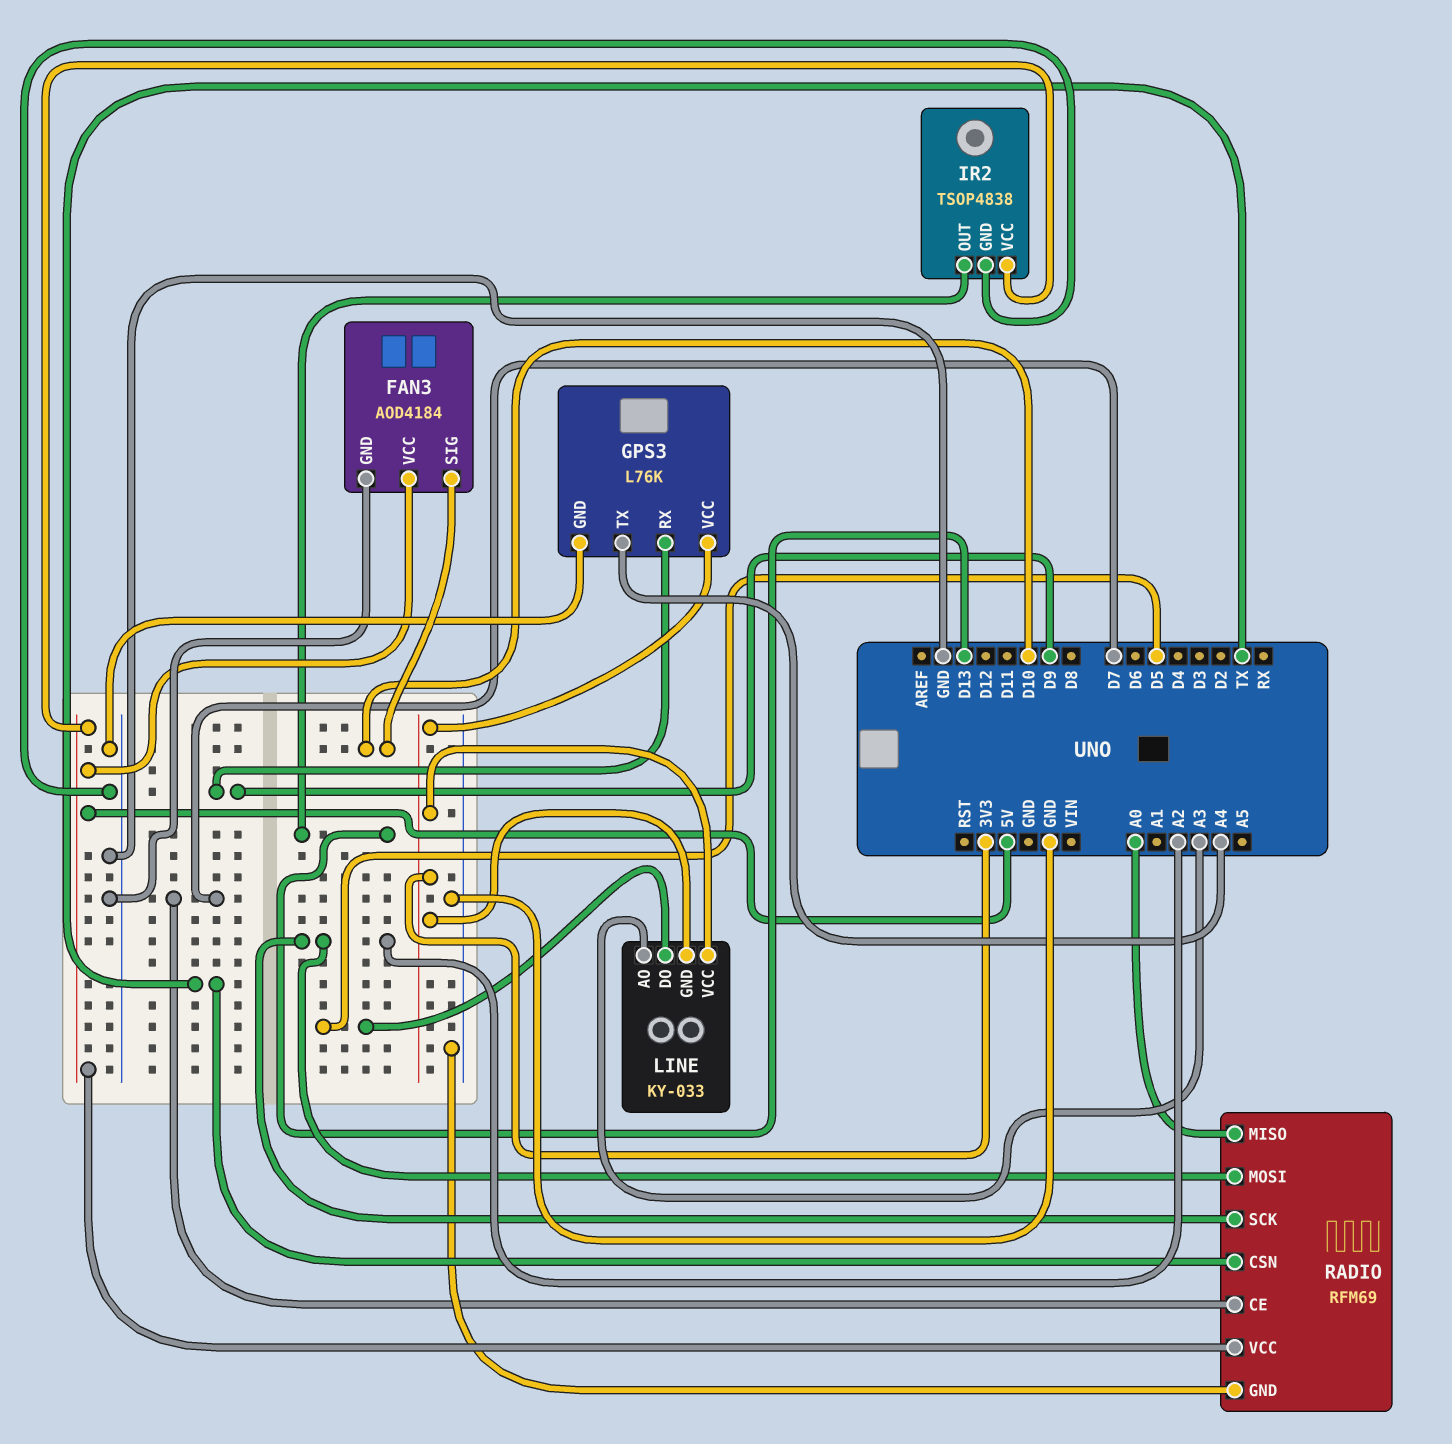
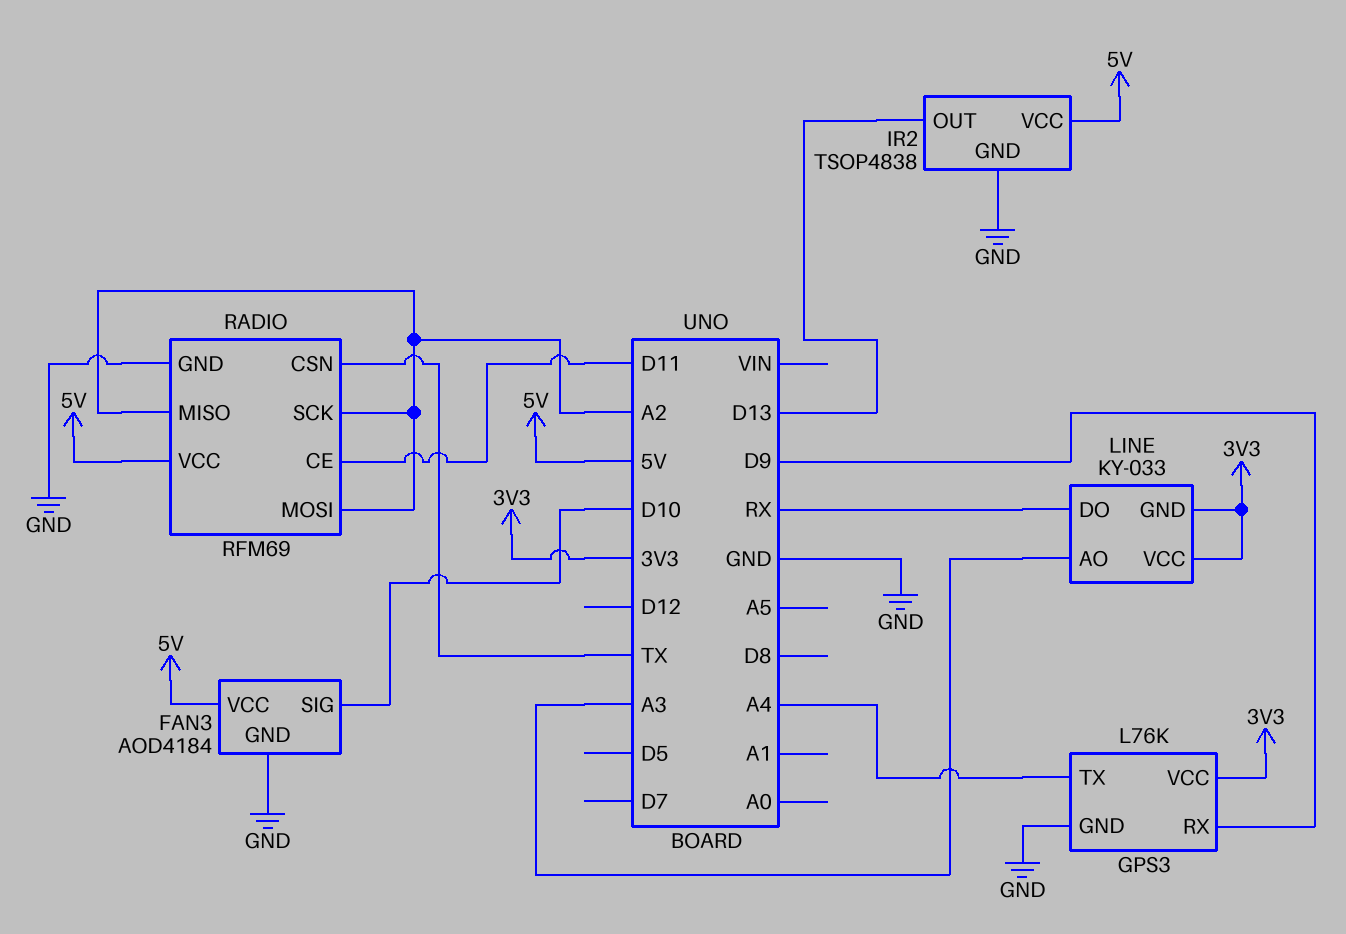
LINE pin DO: D5 -> RX
RADIO pin CE: D7 -> D11
RADIO pin MISO: A0 -> A2

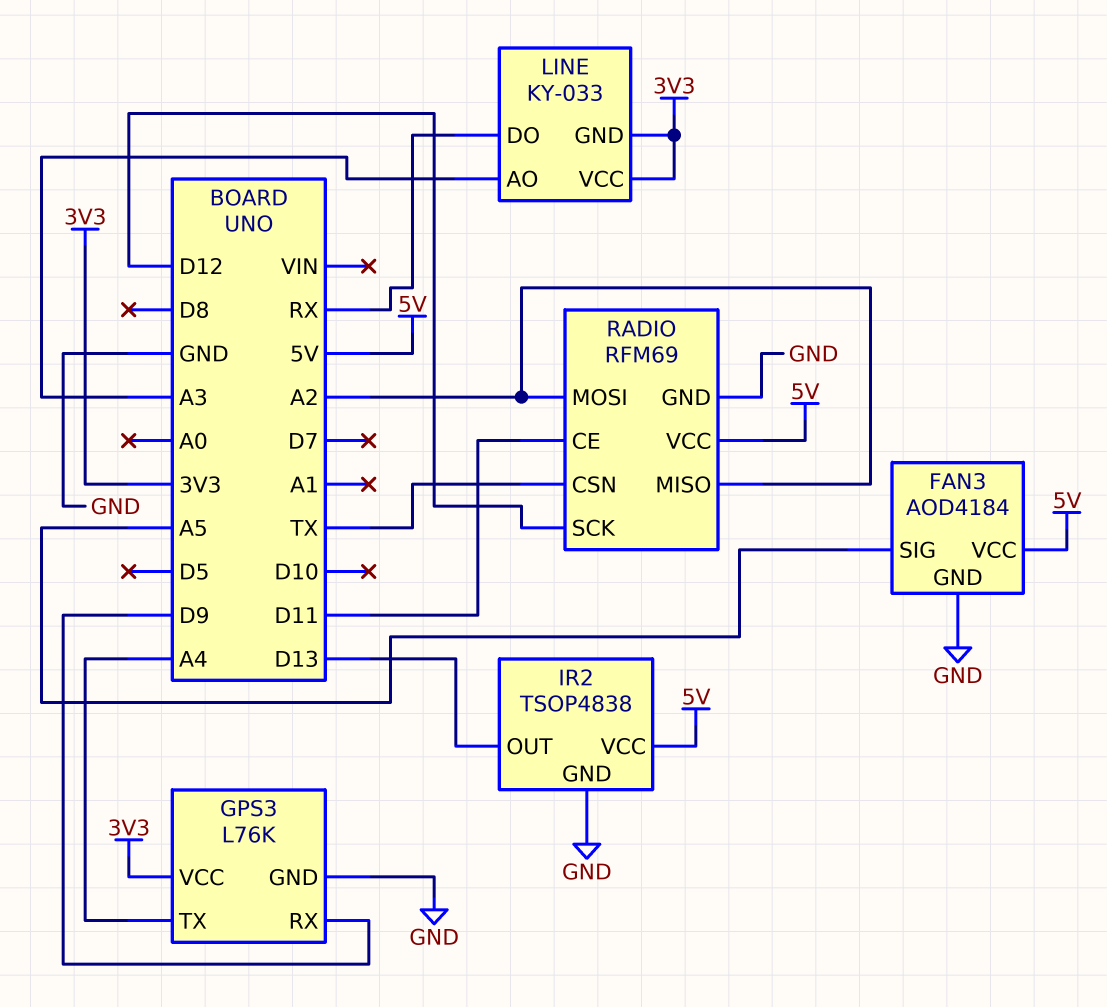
FAN3 pin SIG: D10 -> A5
RADIO pin SCK: A2 -> D12

